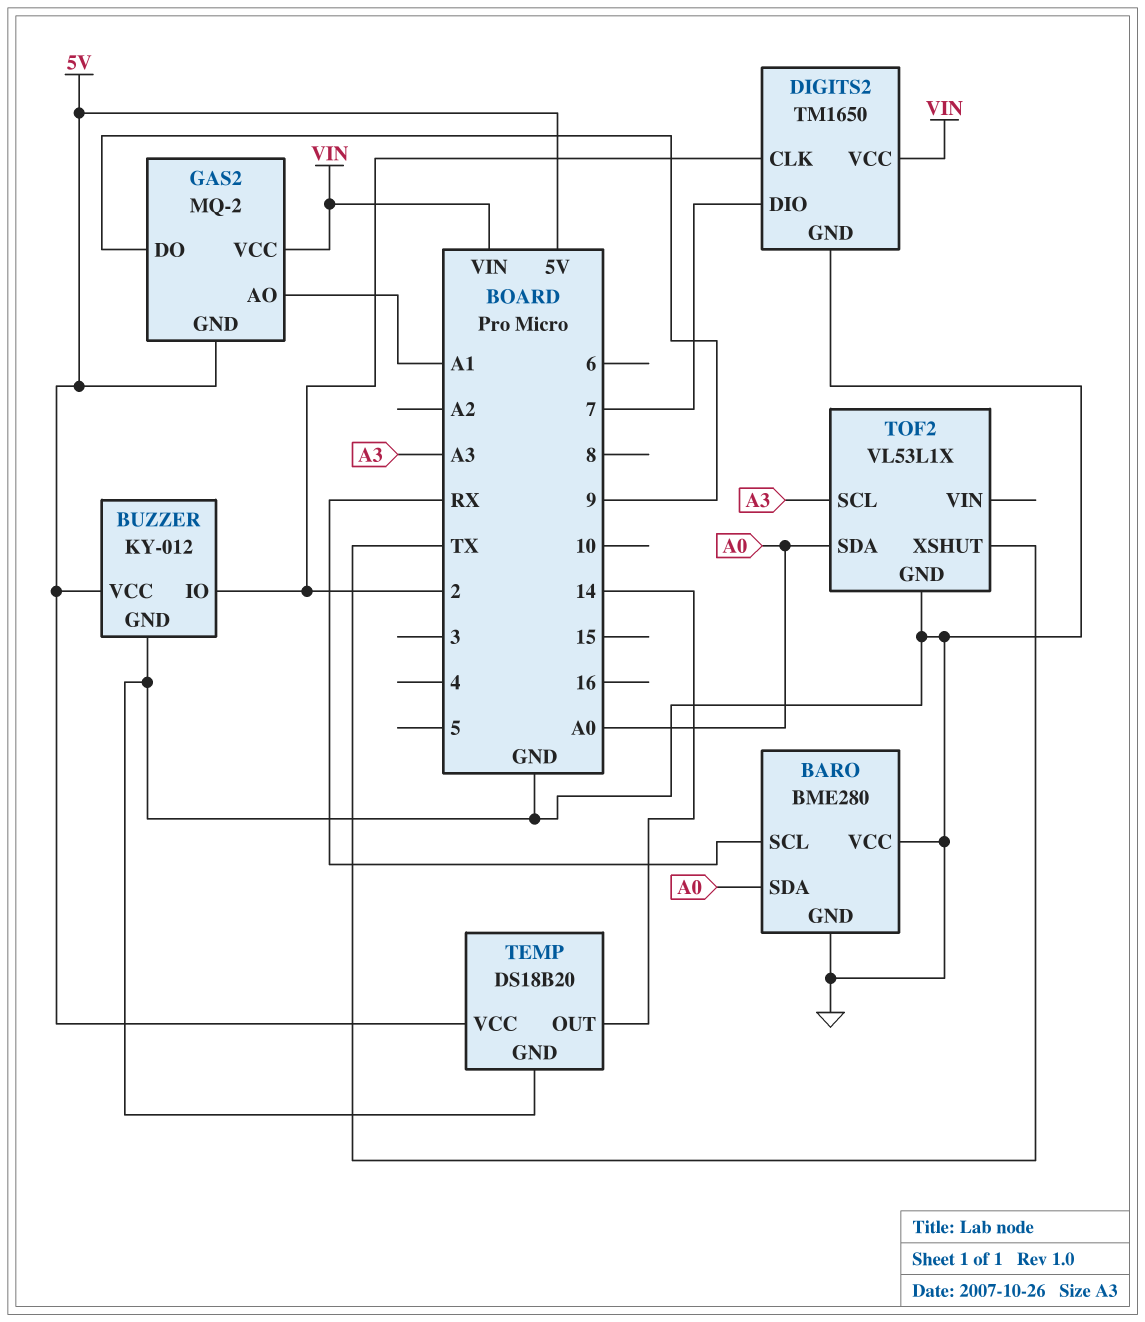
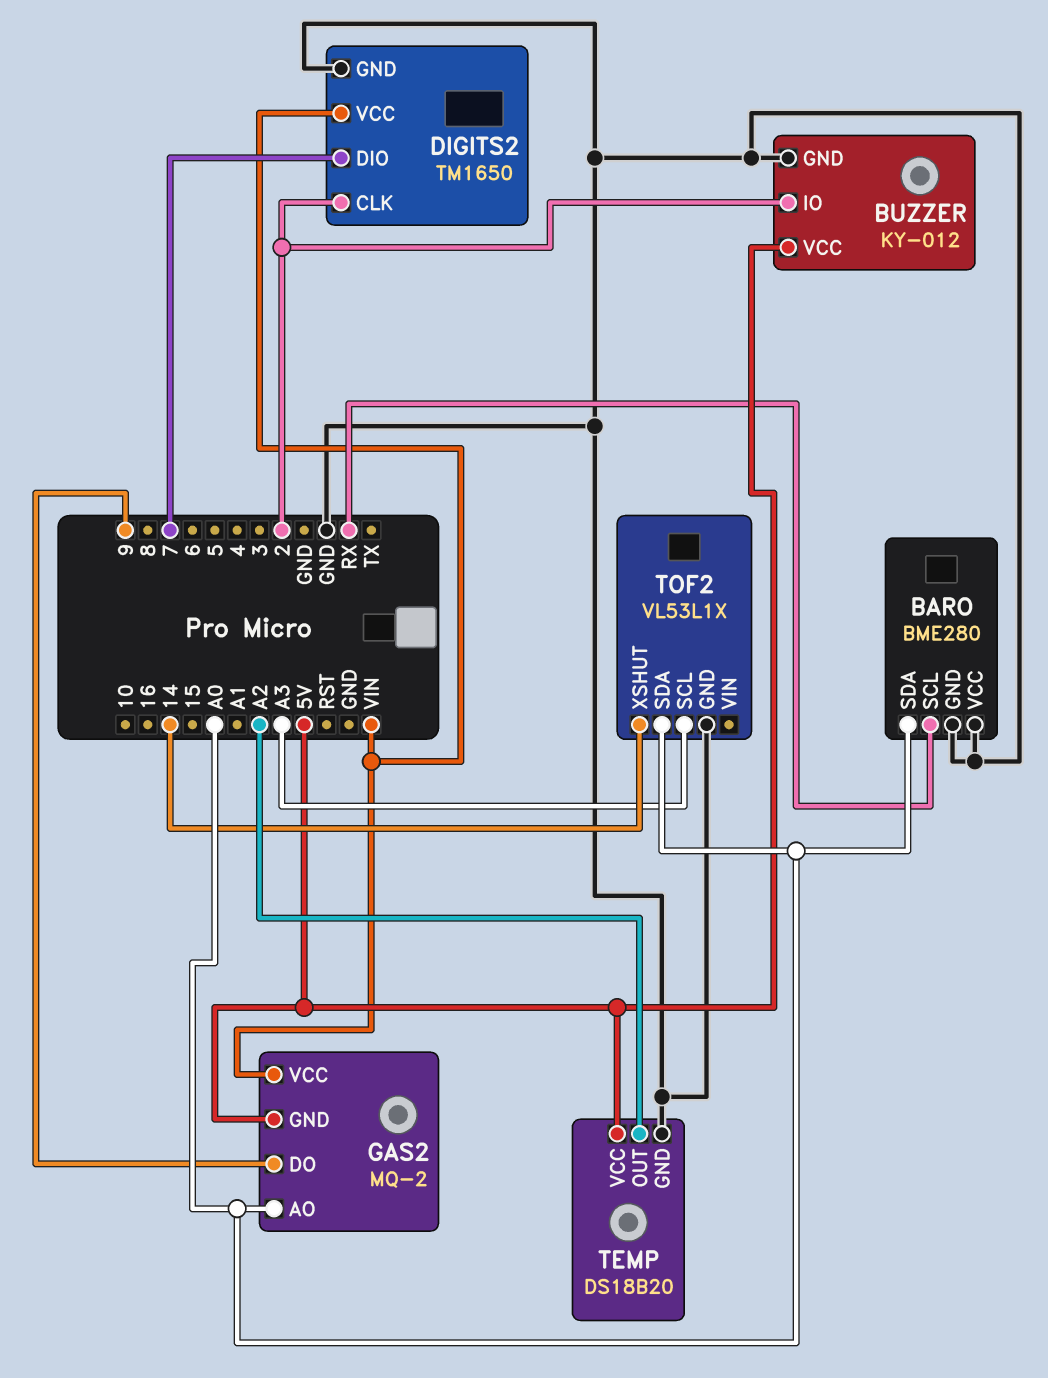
GAS2 pin AO: A1 -> A0
TEMP pin OUT: 14 -> A2
TOF2 pin XSHUT: TX -> 14

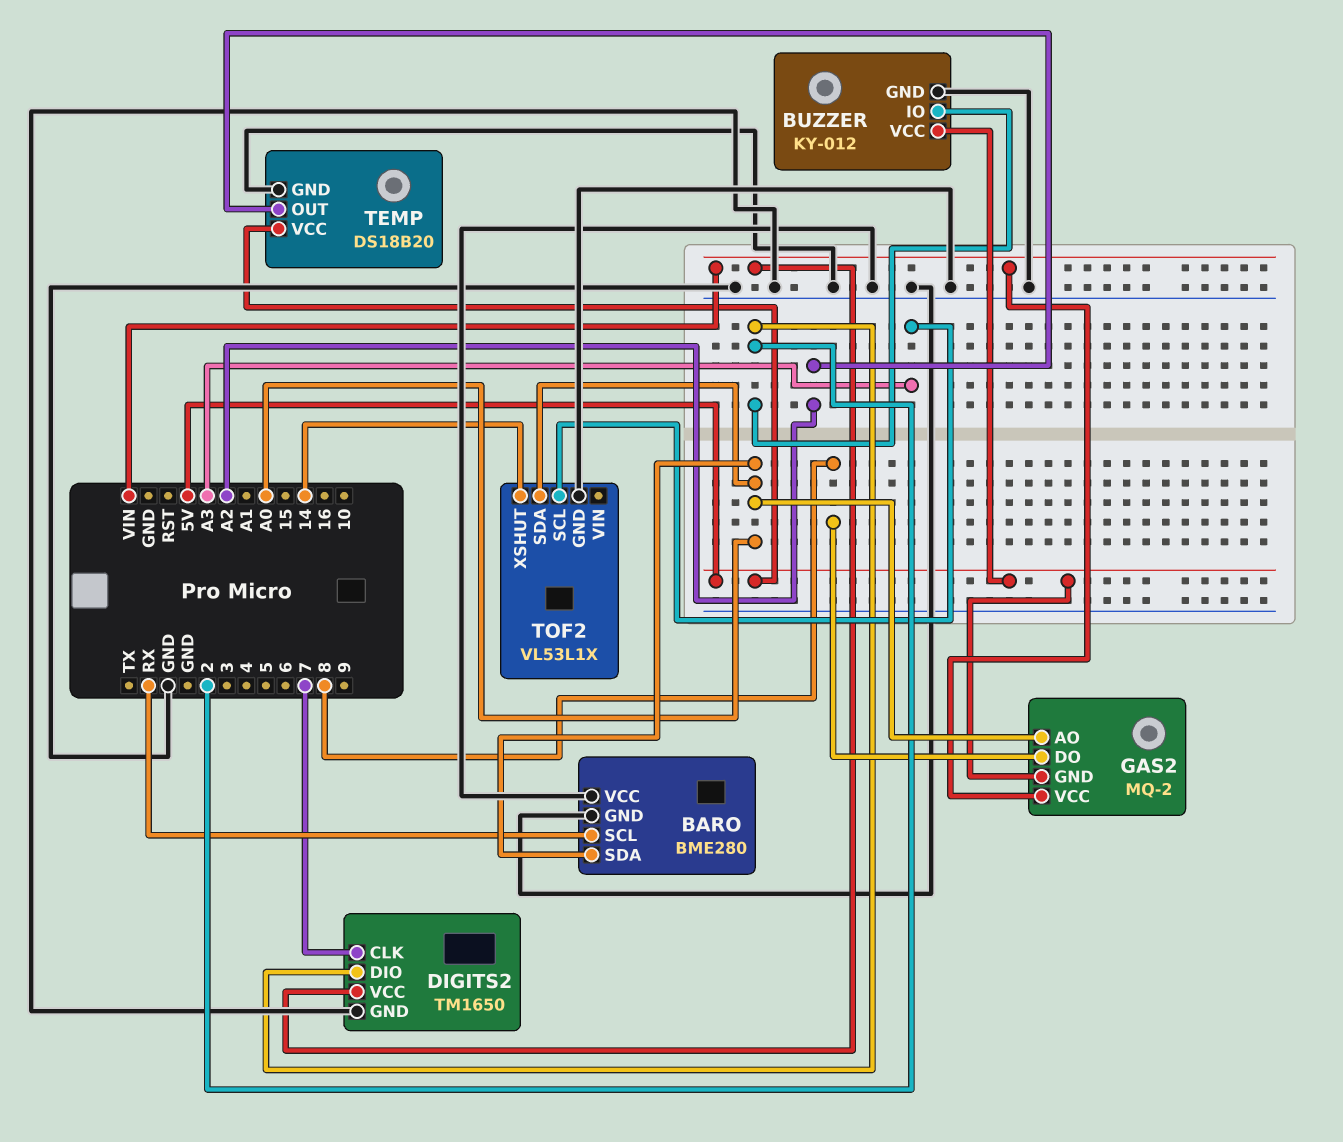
DIGITS2 pin CLK: 2 -> 7
DIGITS2 pin DIO: 7 -> 2
GAS2 pin DO: 9 -> 8

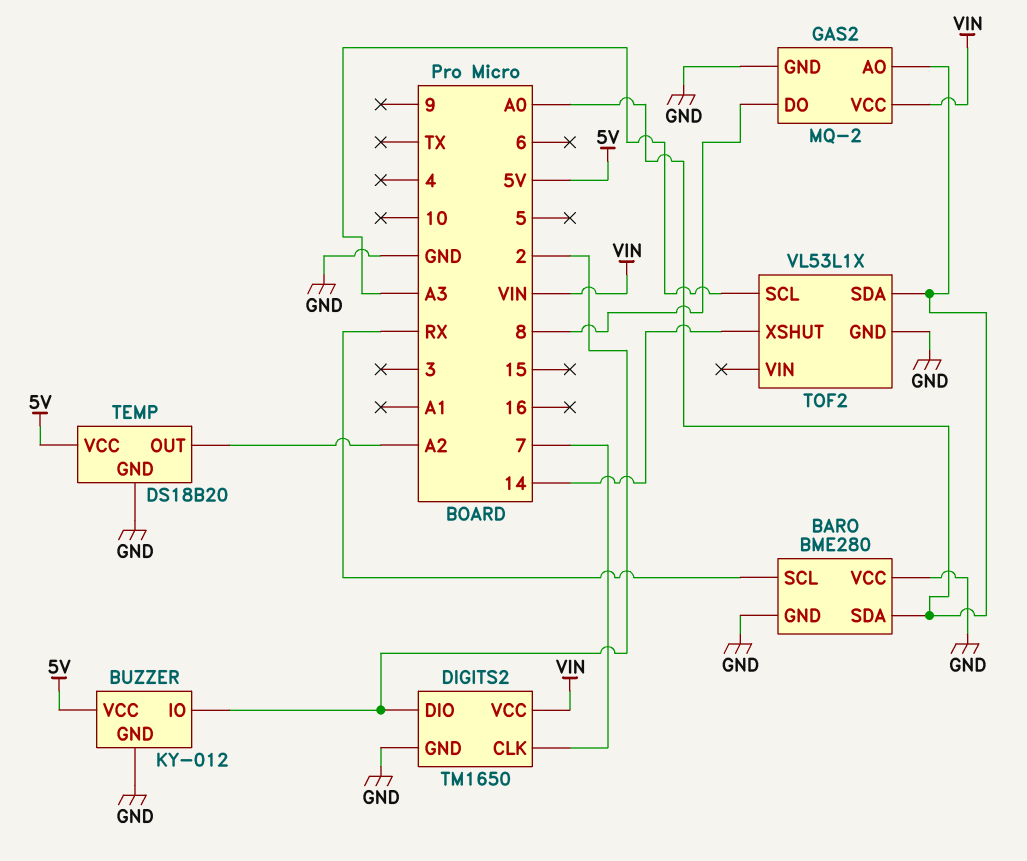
GAS2 pin GND: 5V -> GND

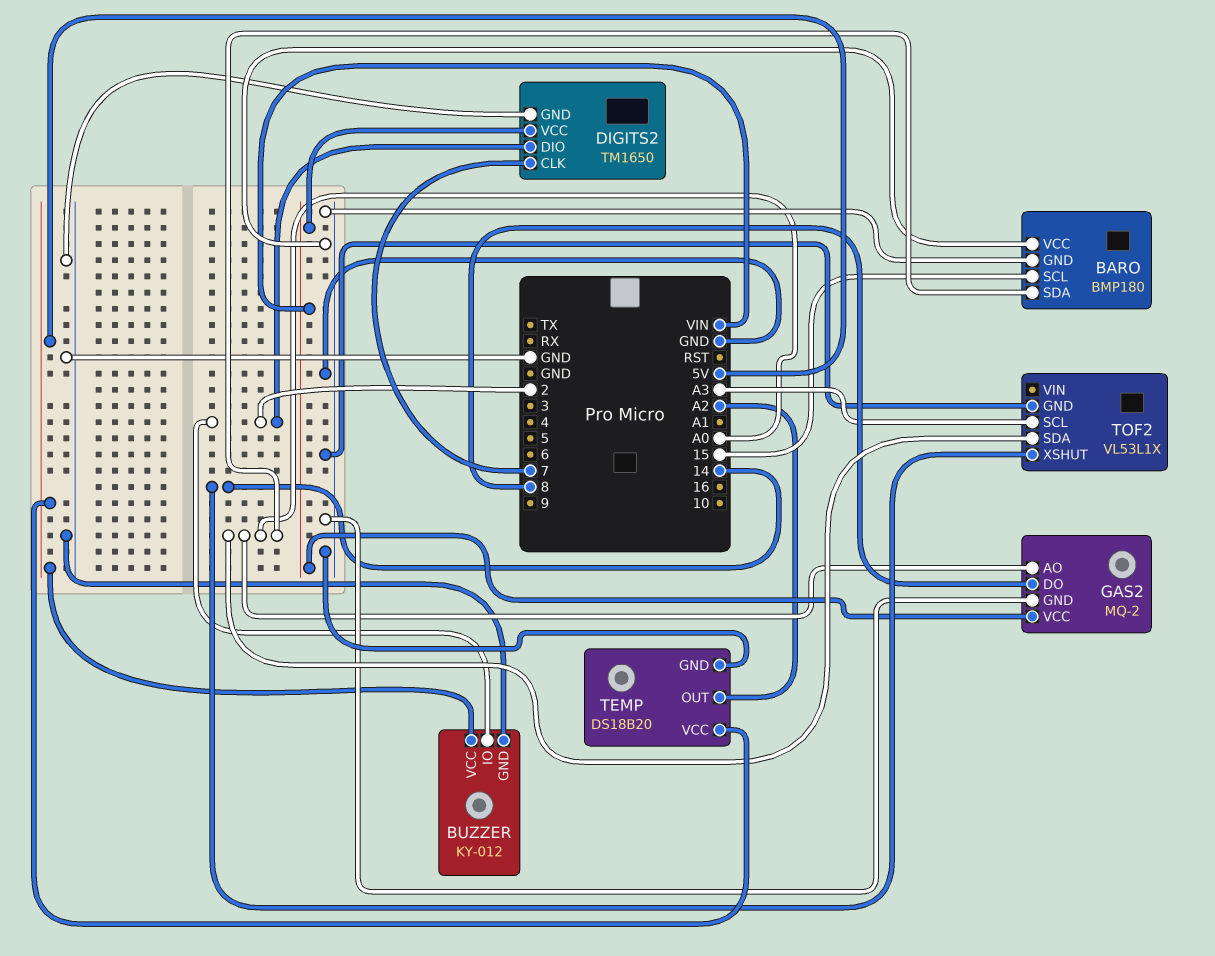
BARO: BME280 -> BMP180
BARO pin SCL: RX -> 15

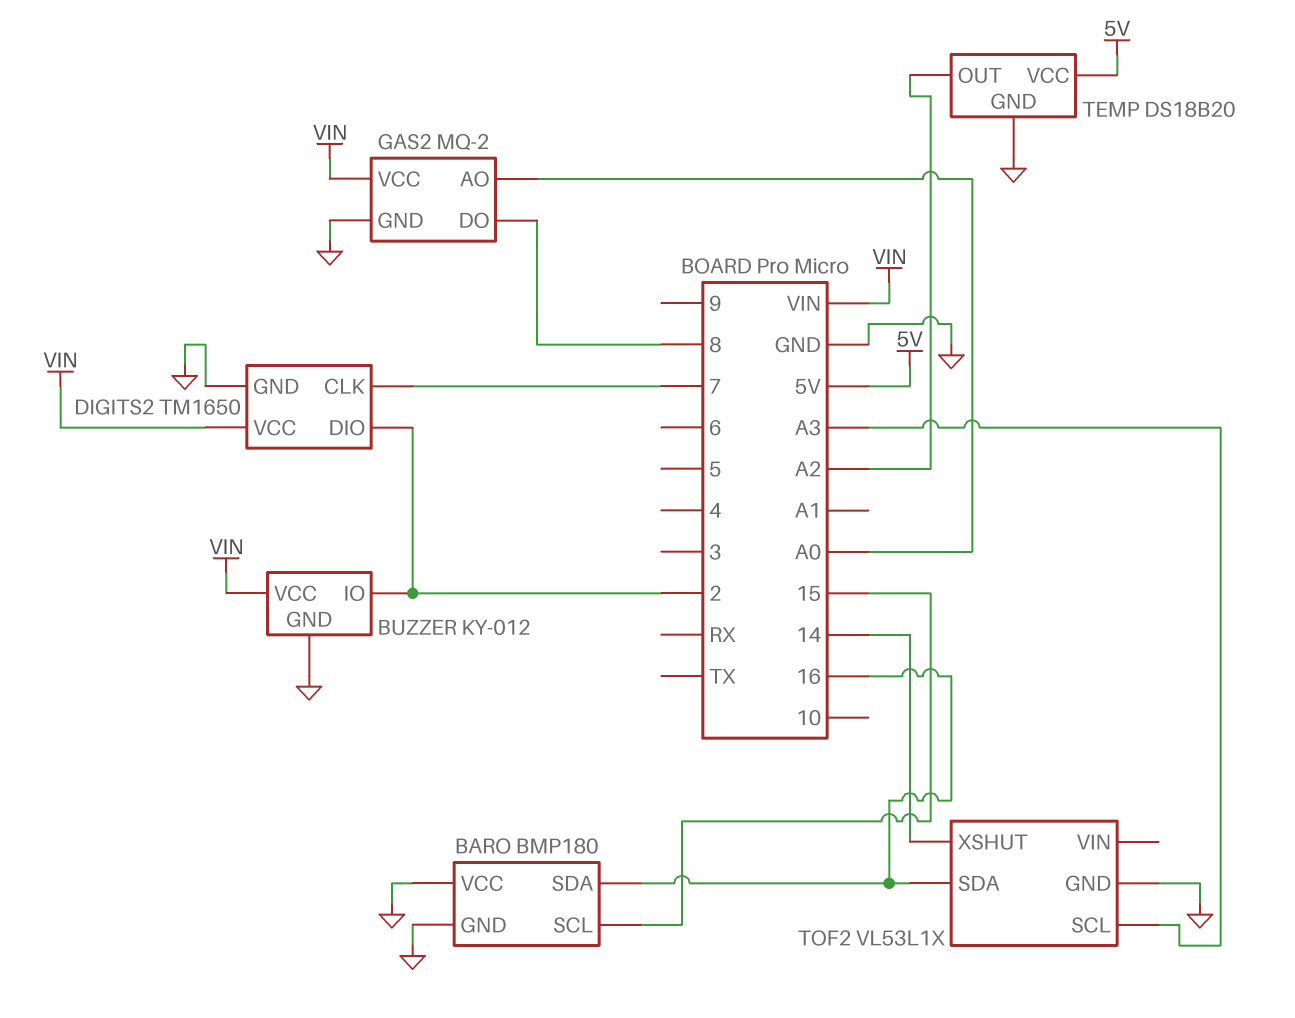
BARO pin SDA: A0 -> 16
BUZZER pin VCC: 5V -> VIN
TOF2 pin SDA: A0 -> 16

